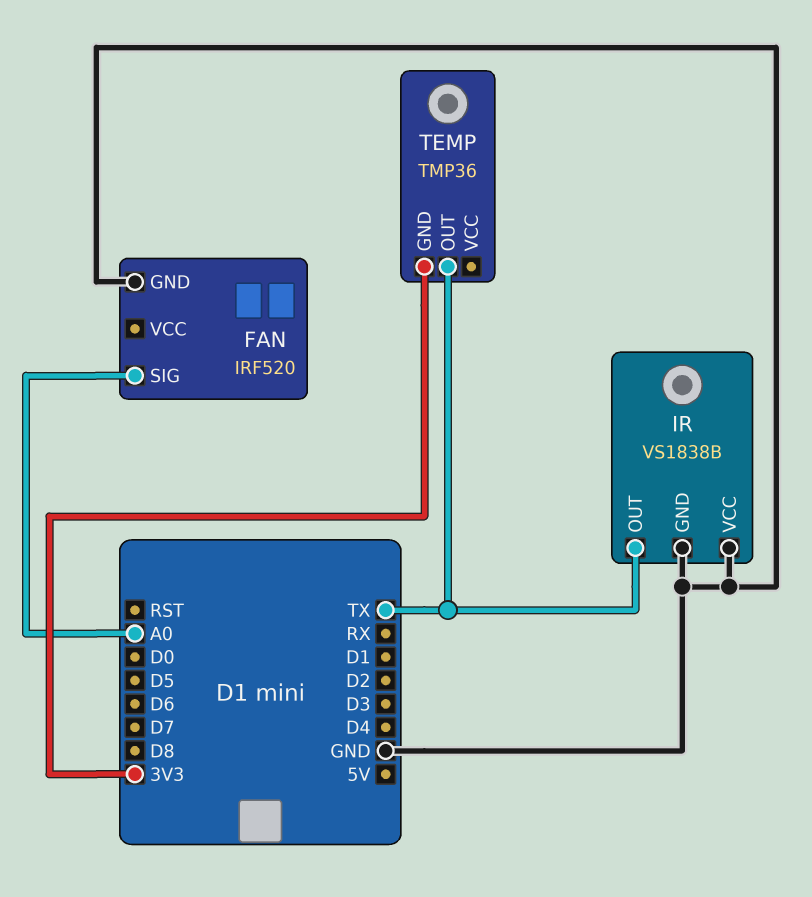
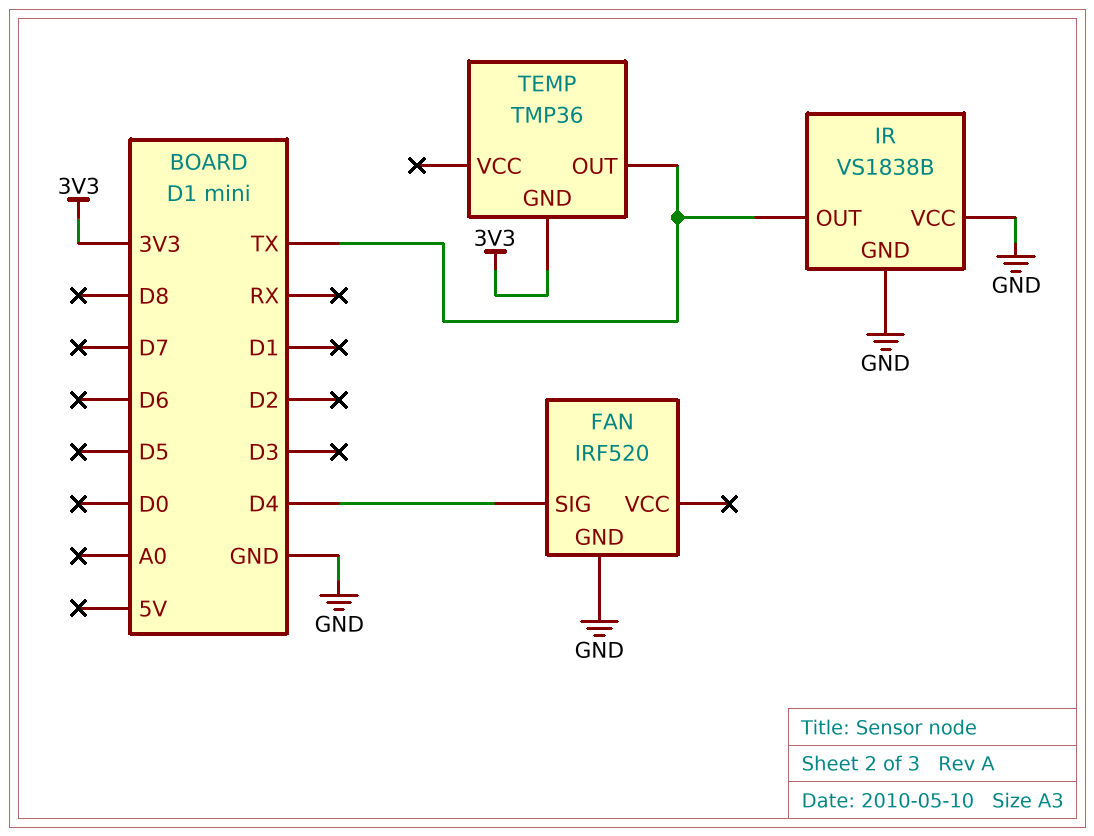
FAN pin SIG: A0 -> D4

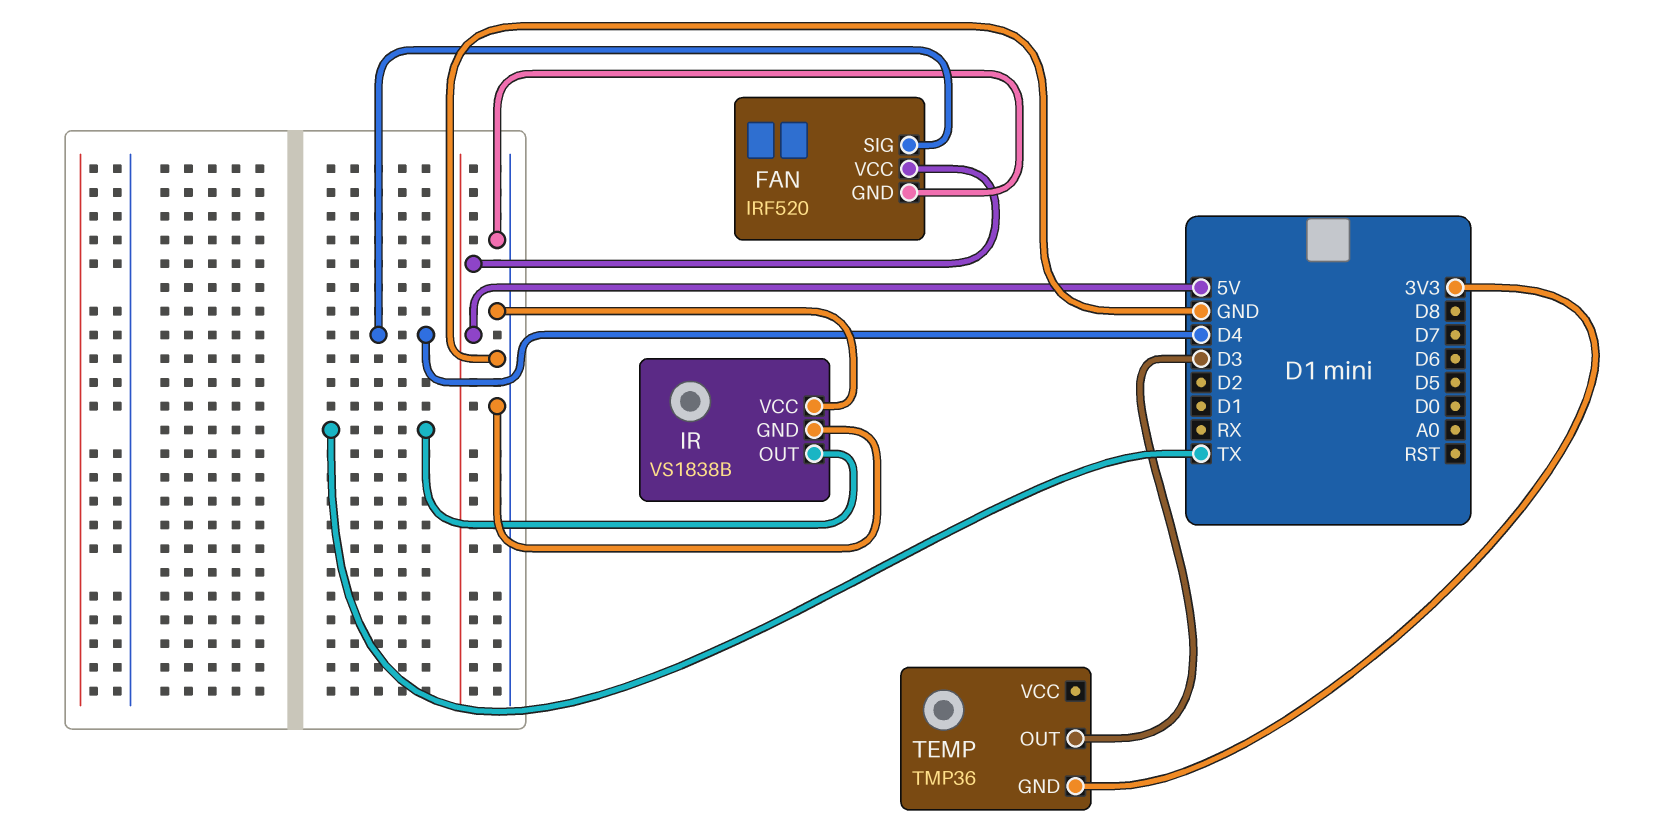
FAN pin VCC: none -> 5V
TEMP pin OUT: TX -> D3

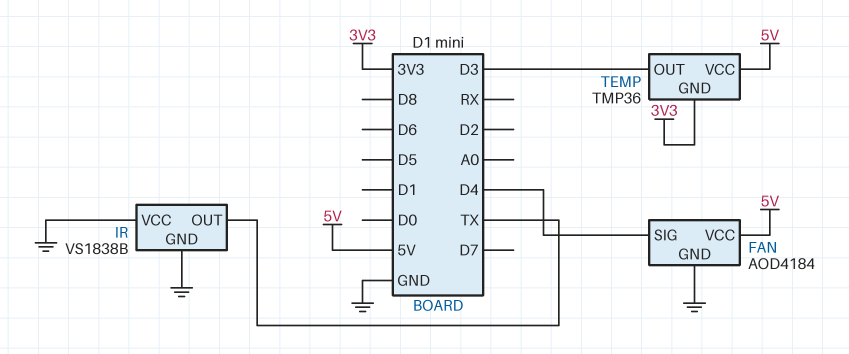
FAN: IRF520 -> AOD4184
TEMP pin VCC: none -> 5V

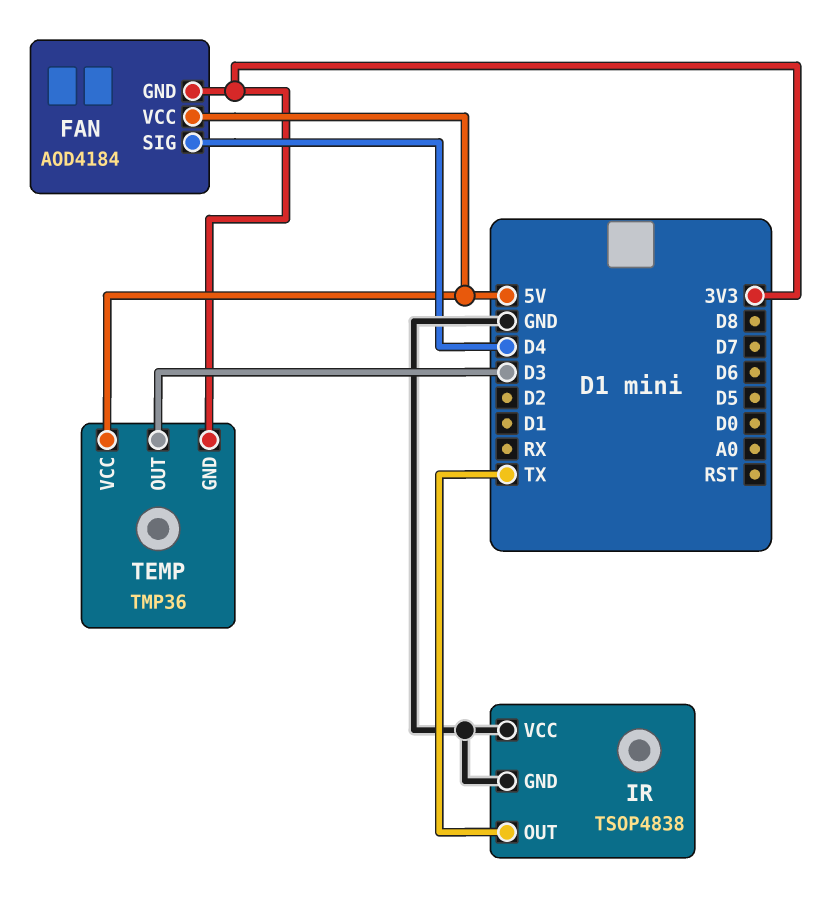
FAN pin GND: GND -> 3V3
IR: VS1838B -> TSOP4838

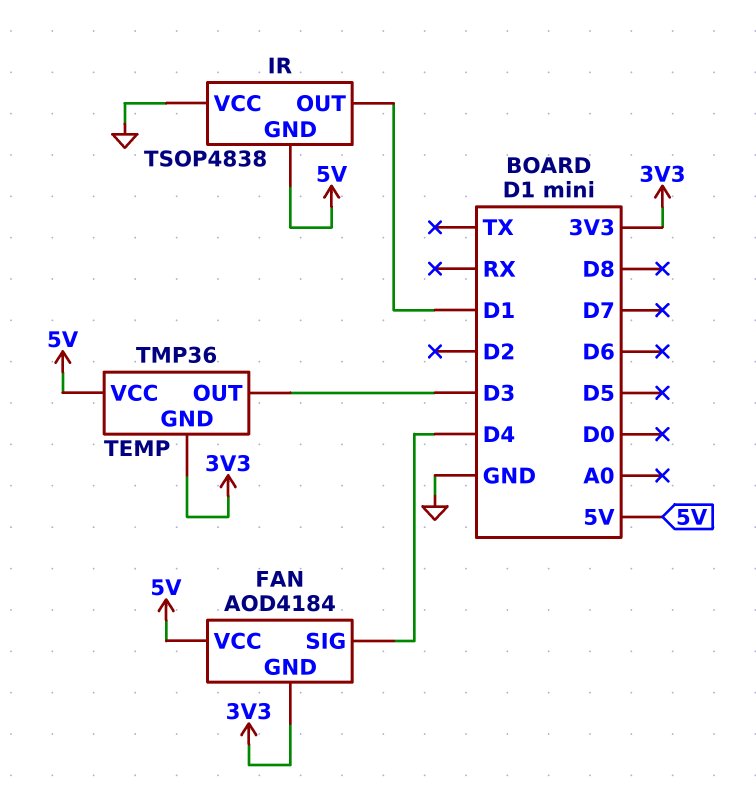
IR pin GND: GND -> 5V
IR pin OUT: TX -> D1

